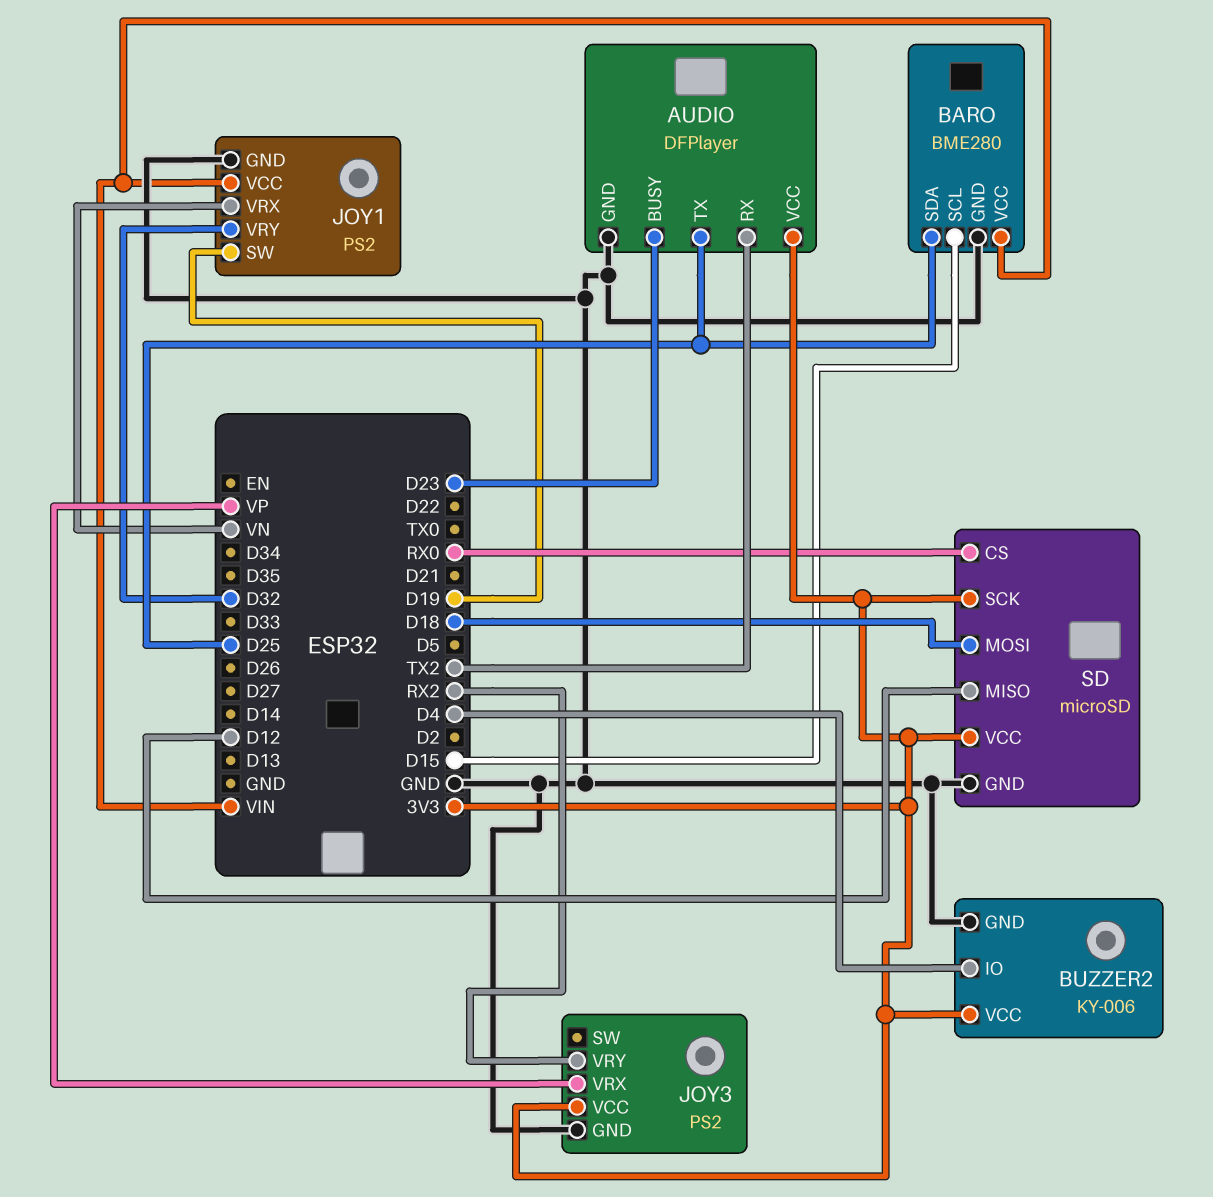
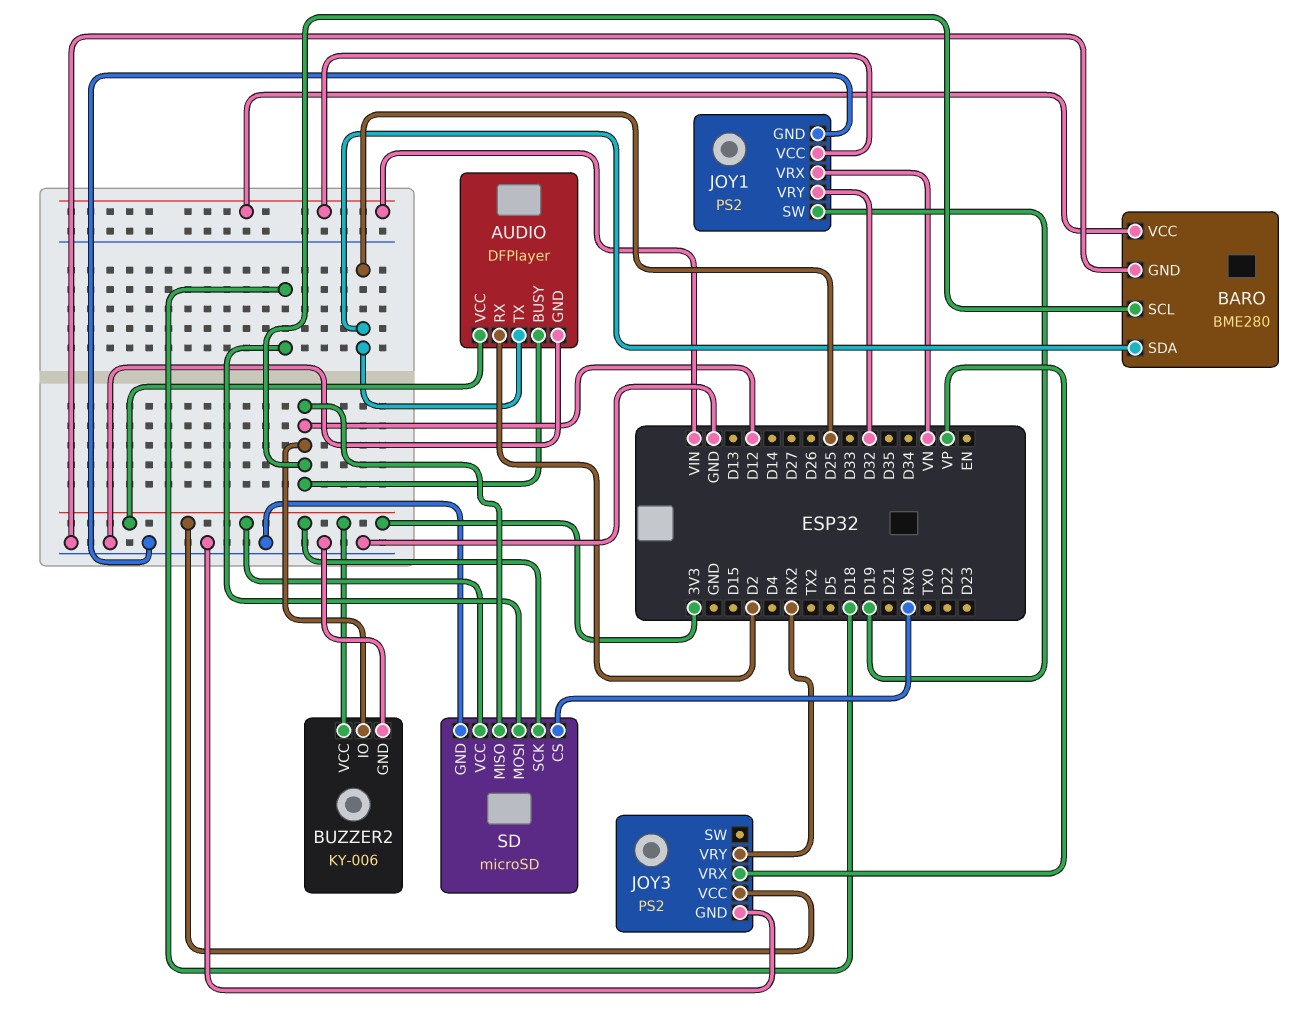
AUDIO pin BUSY: D23 -> D12
AUDIO pin RX: TX2 -> D2
BARO pin SCL: D15 -> D12
BUZZER2 pin IO: D4 -> D12

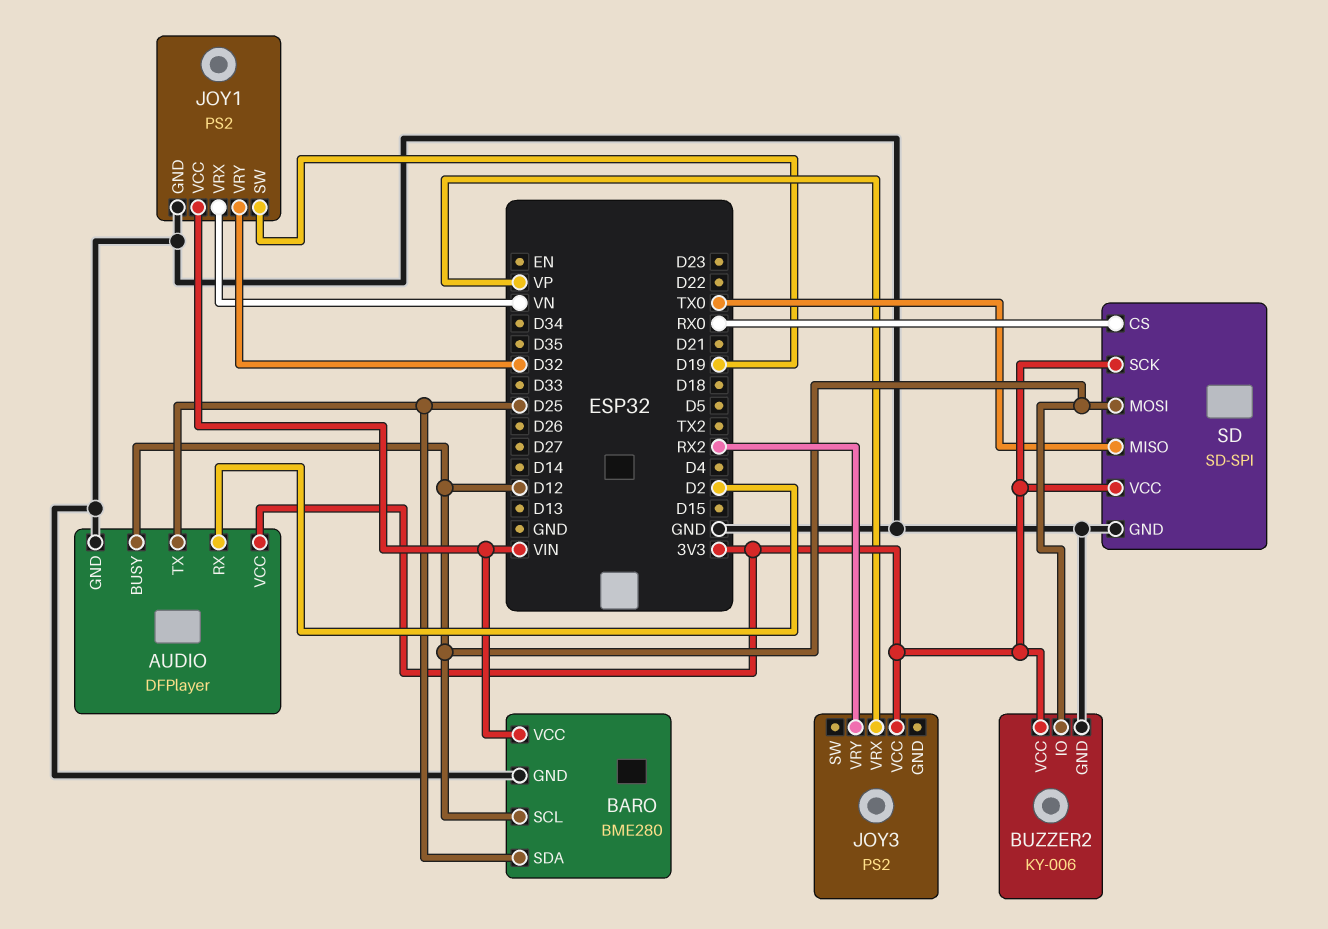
JOY3 pin GND: GND -> none
SD: microSD -> SD-SPI
SD pin MISO: D12 -> TX0
SD pin MOSI: D18 -> D12

